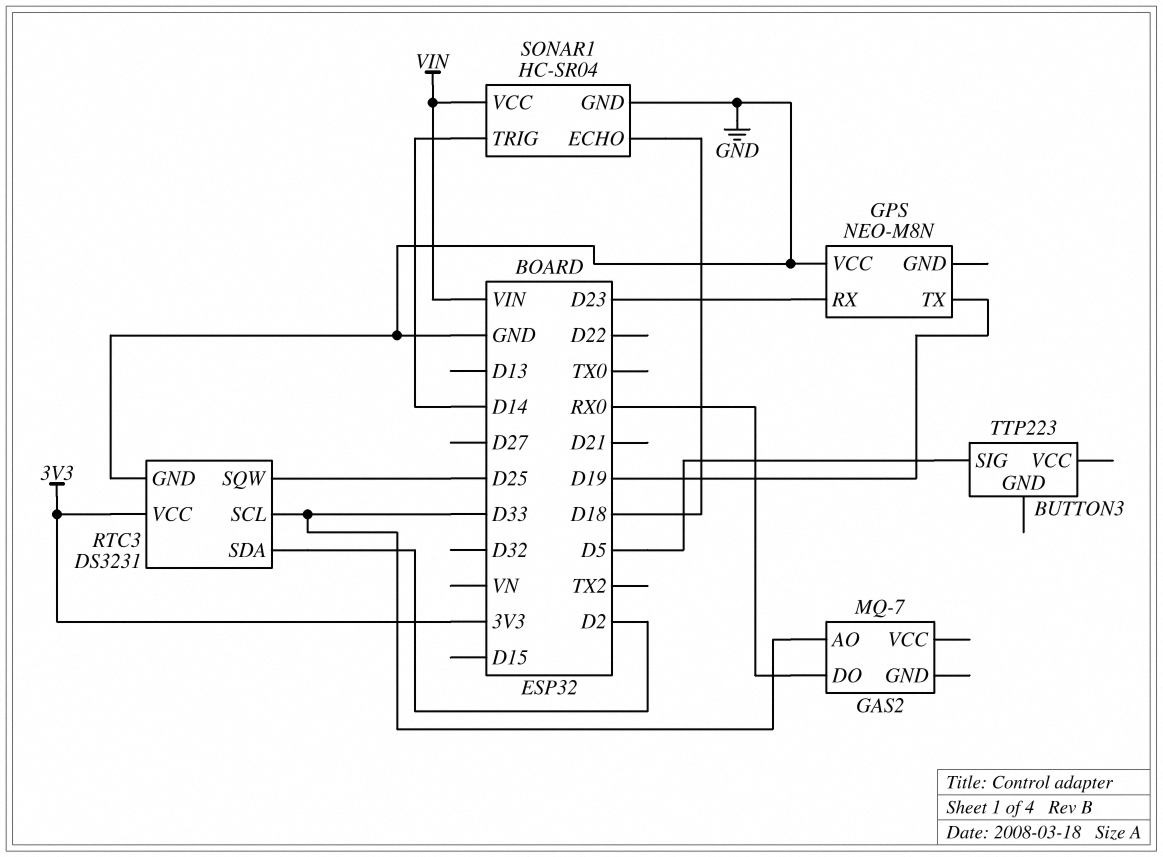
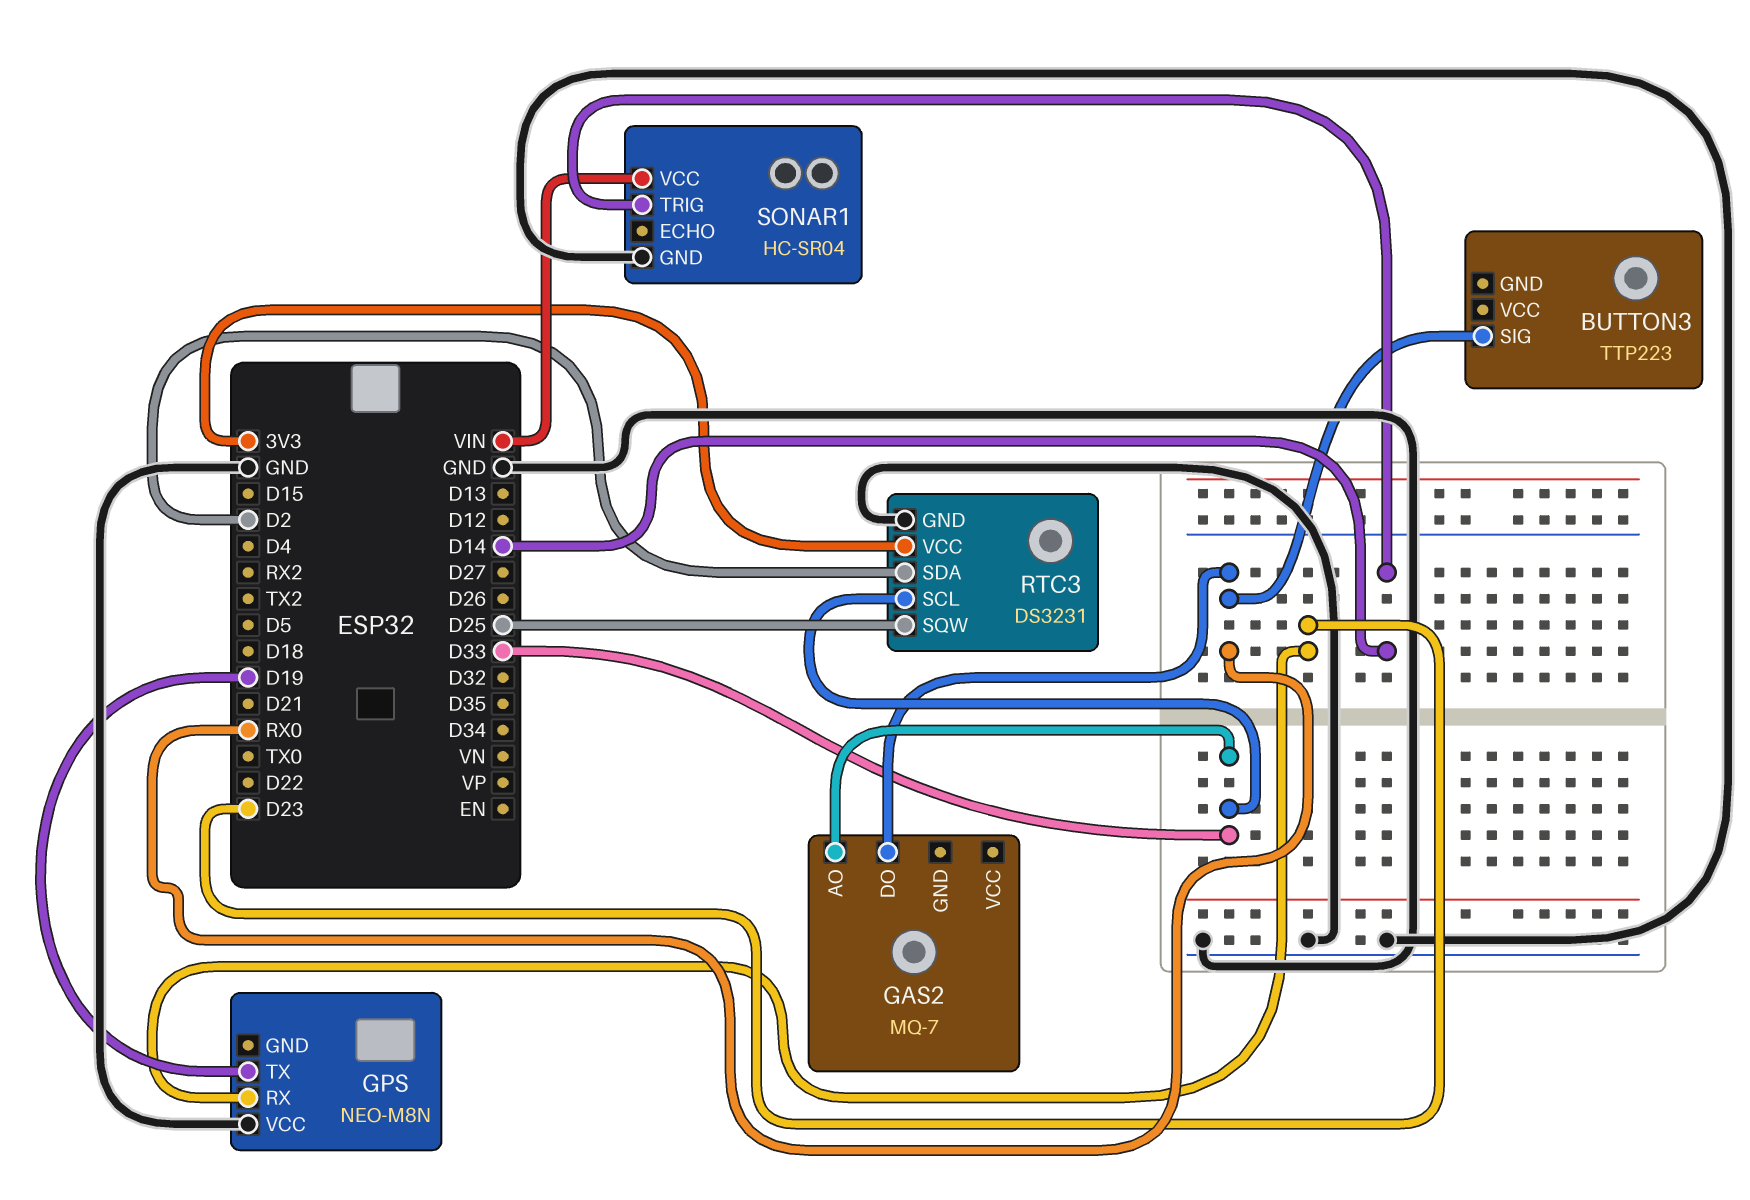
BUTTON3 pin SIG: D5 -> RX0
SONAR1 pin ECHO: D18 -> none

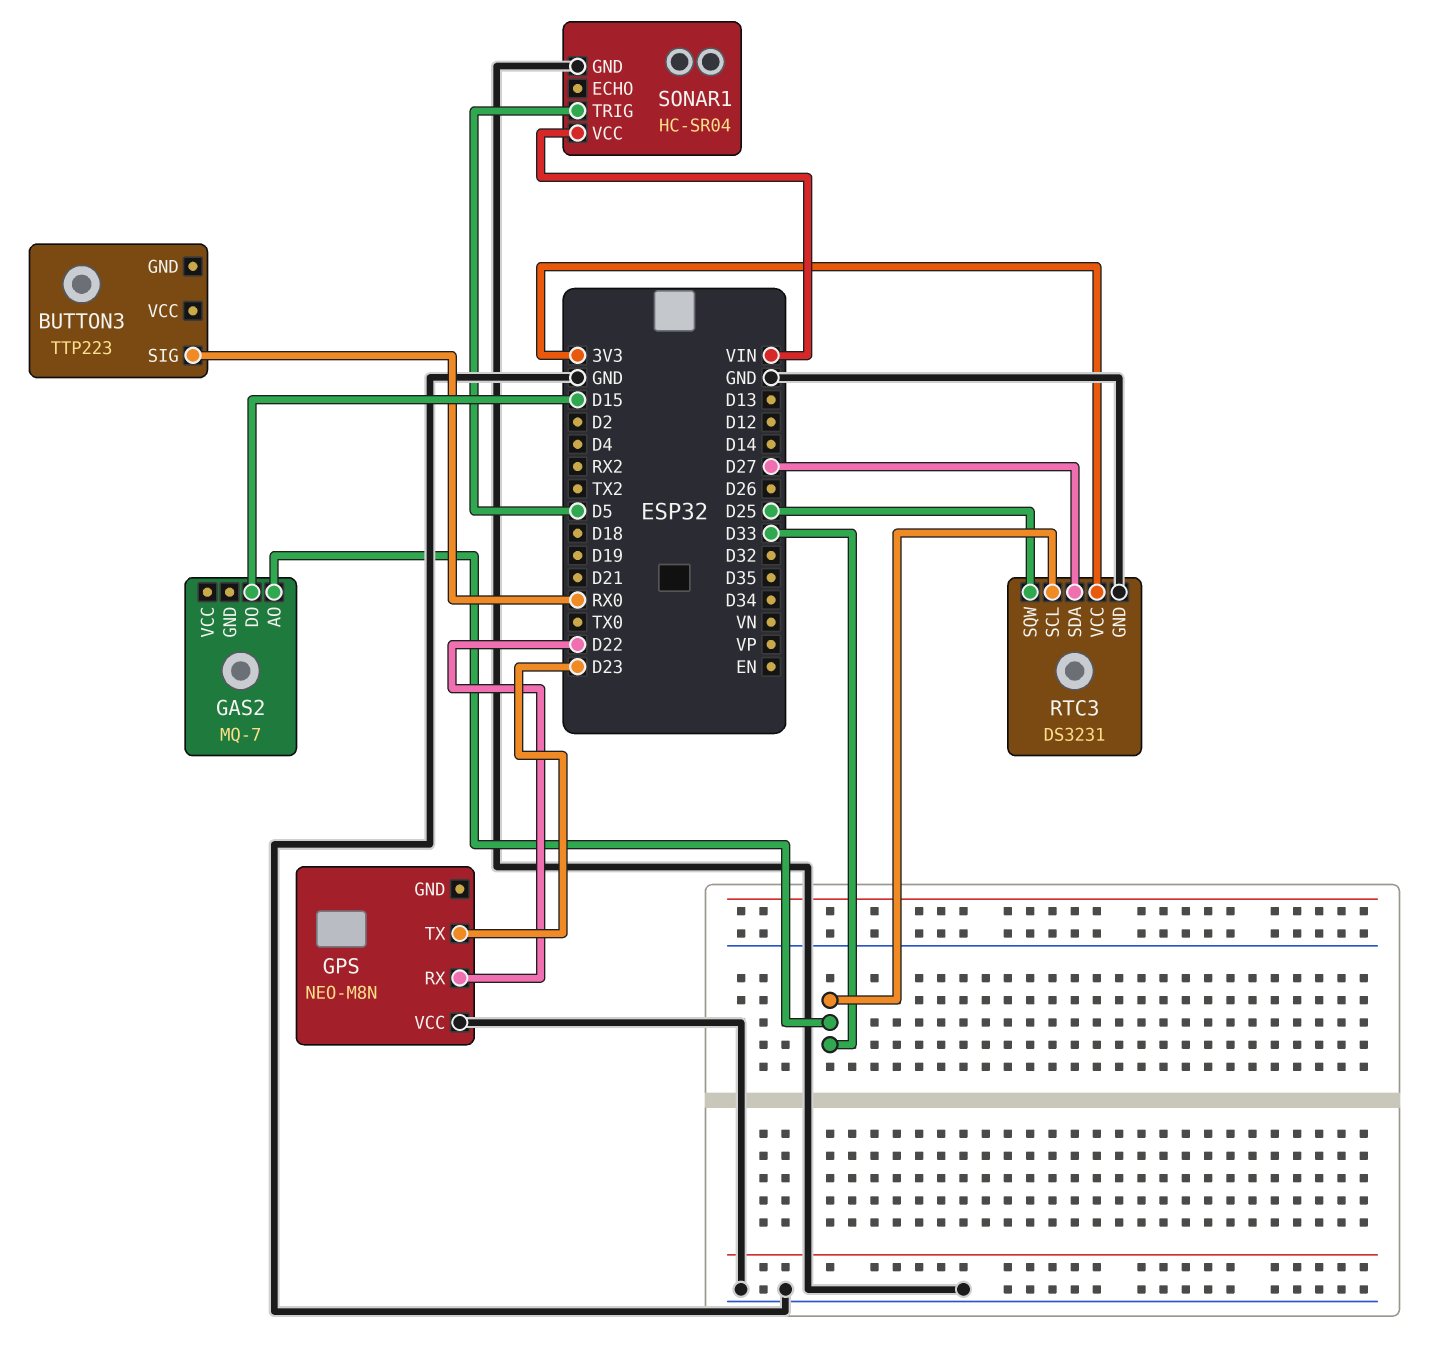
GAS2 pin DO: RX0 -> D15
GPS pin RX: D23 -> D22
GPS pin TX: D19 -> D23
RTC3 pin SDA: D2 -> D27
SONAR1 pin TRIG: D14 -> D5

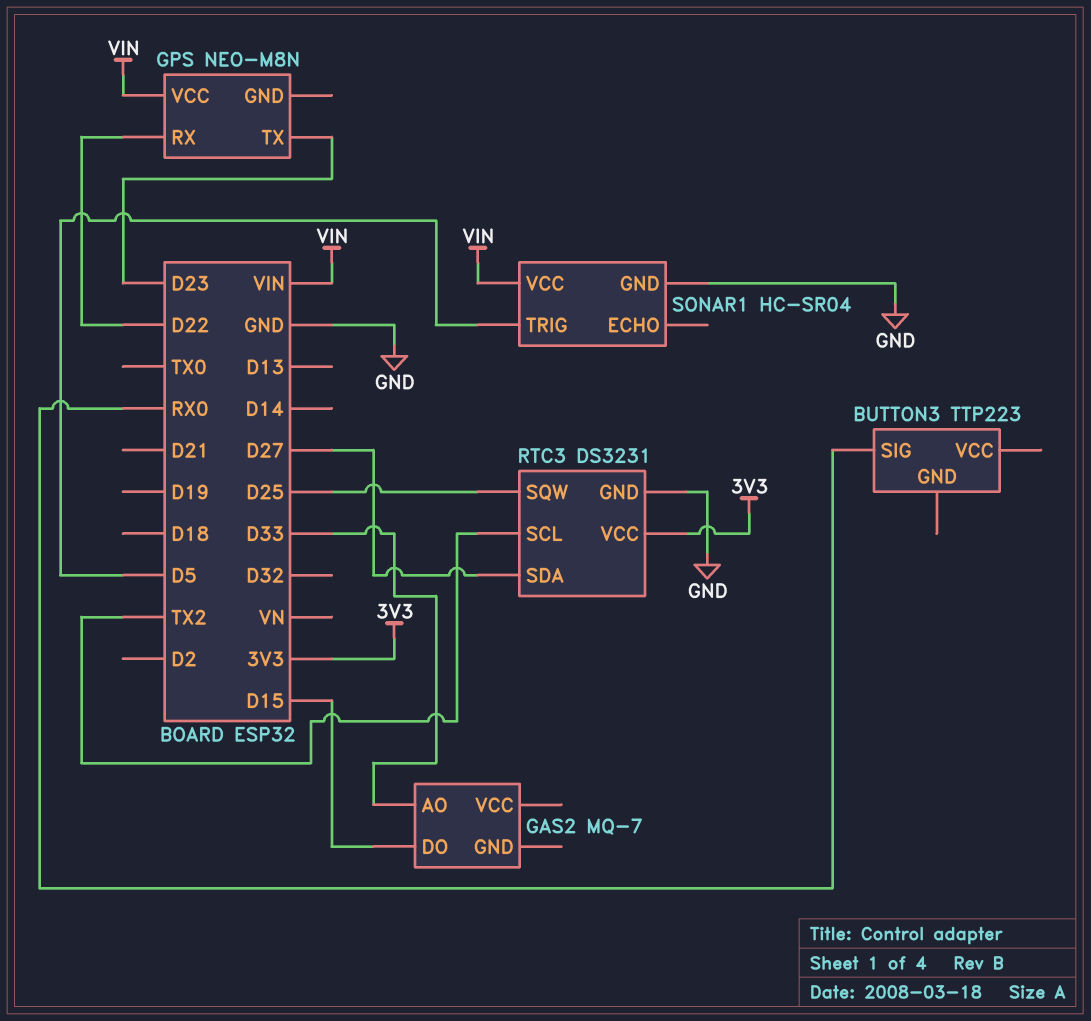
GPS pin VCC: GND -> VIN
RTC3 pin SCL: D33 -> TX2

